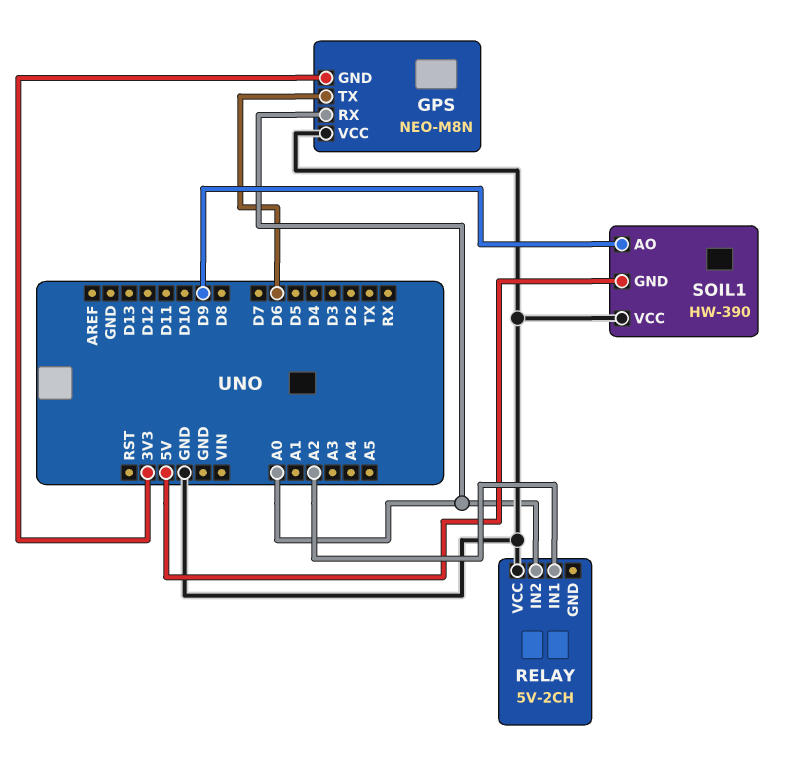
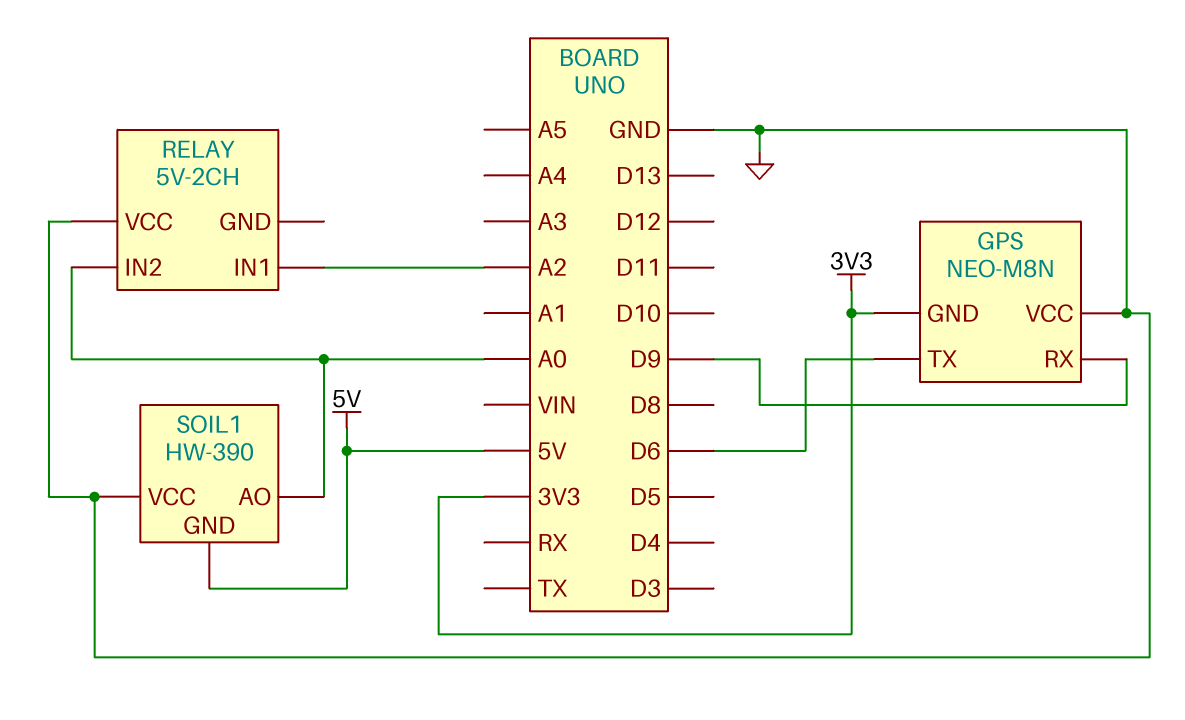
GPS pin RX: A0 -> D9
SOIL1 pin AO: D9 -> A0

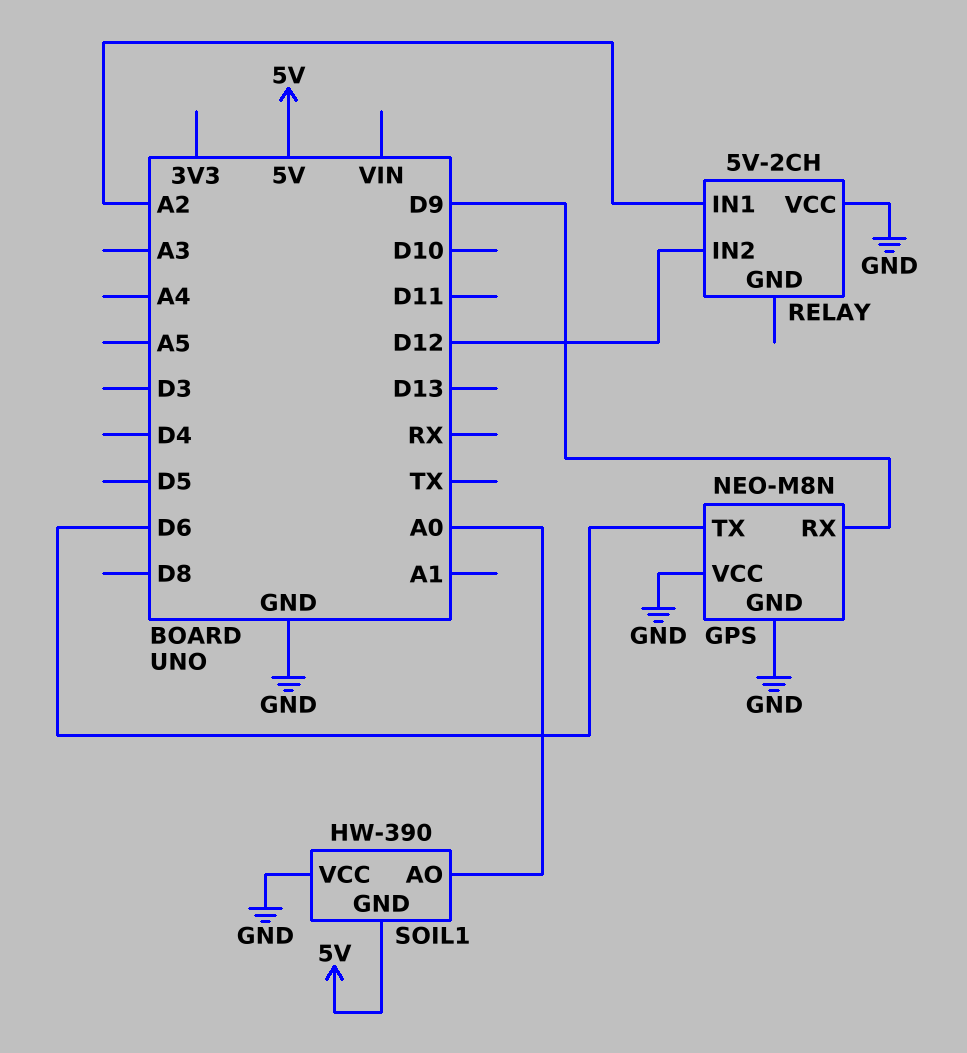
GPS pin GND: 3V3 -> GND
RELAY pin IN2: A0 -> D12

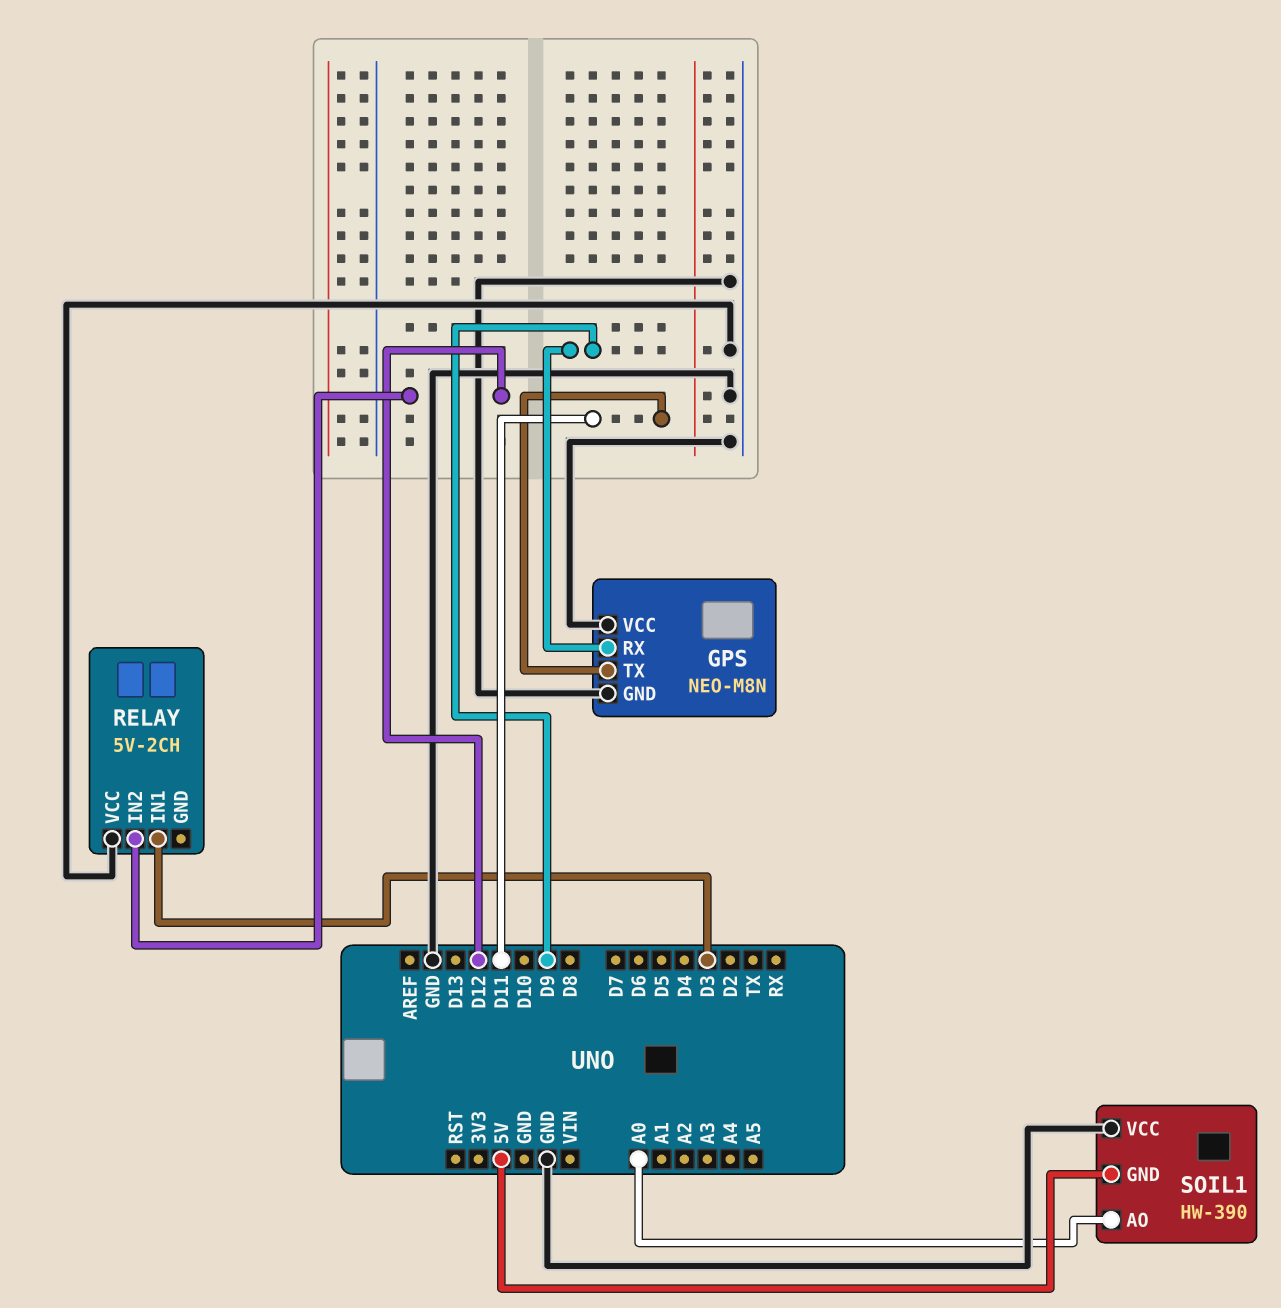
GPS pin TX: D6 -> D11
RELAY pin IN1: A2 -> D3

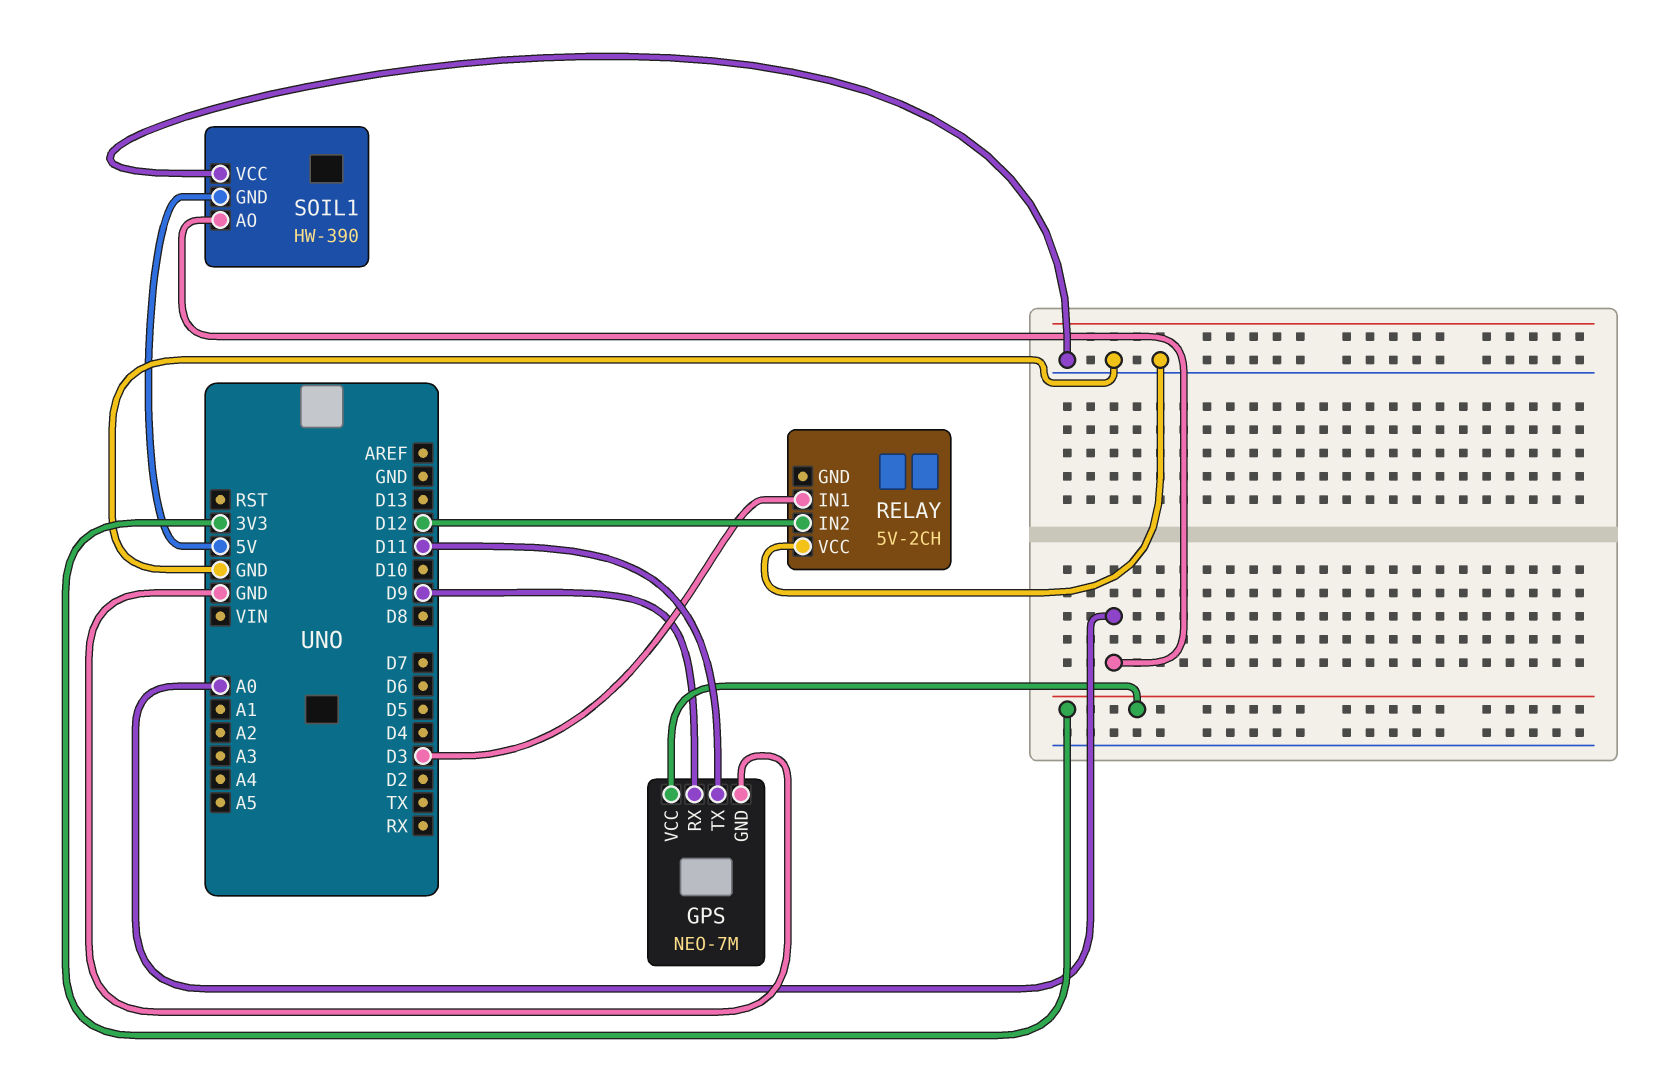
GPS: NEO-M8N -> NEO-7M
GPS pin VCC: GND -> 3V3

